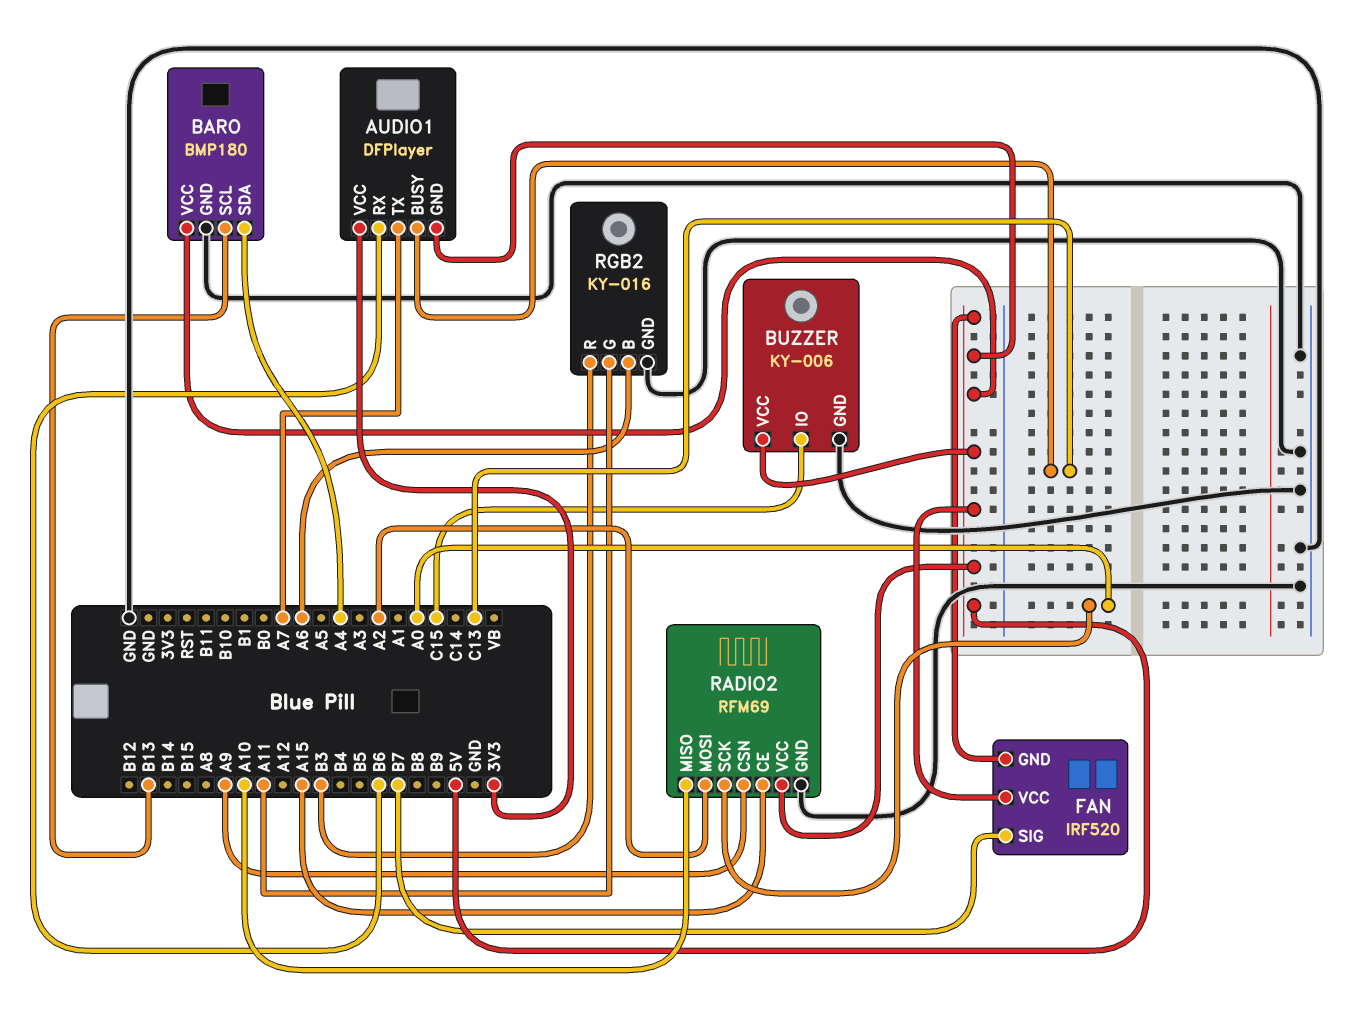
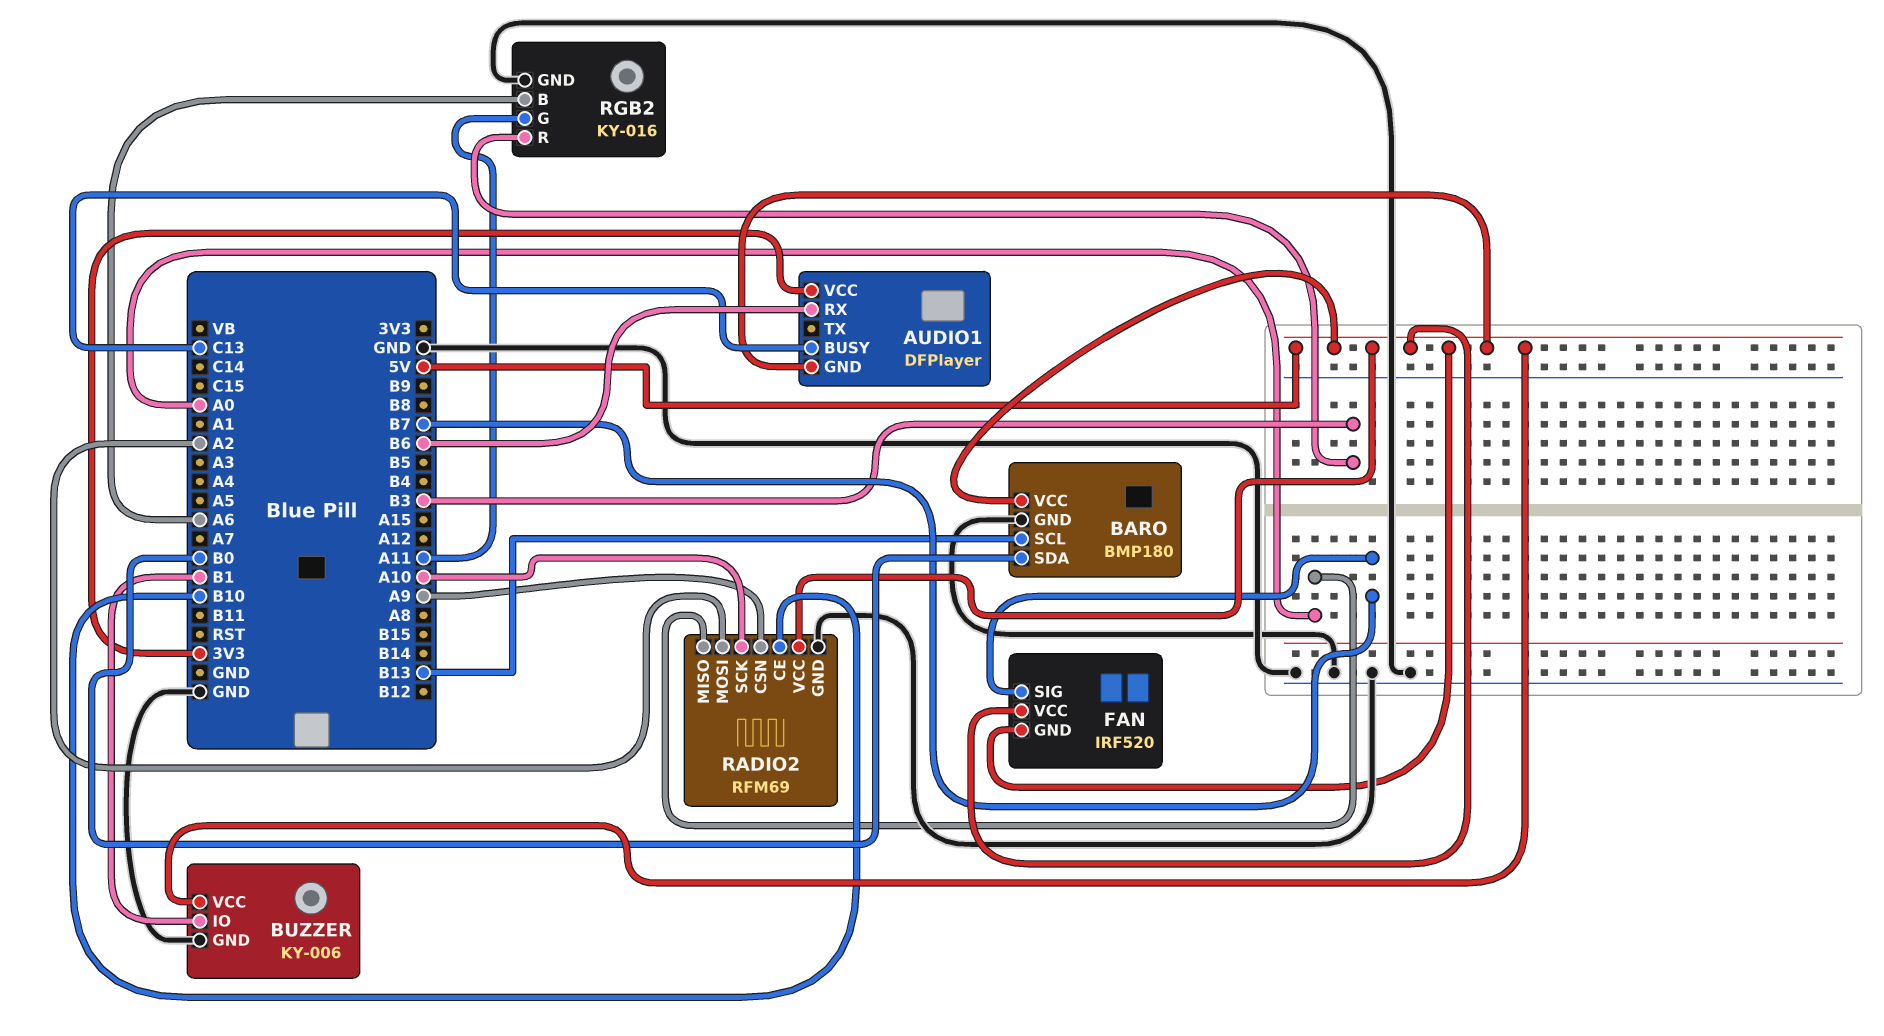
AUDIO1 pin TX: A7 -> none
BARO pin SDA: A4 -> B0
BUZZER pin IO: C15 -> B1
RADIO2 pin CE: A15 -> B10
RADIO2 pin MISO: A10 -> A0
RADIO2 pin SCK: A0 -> A10

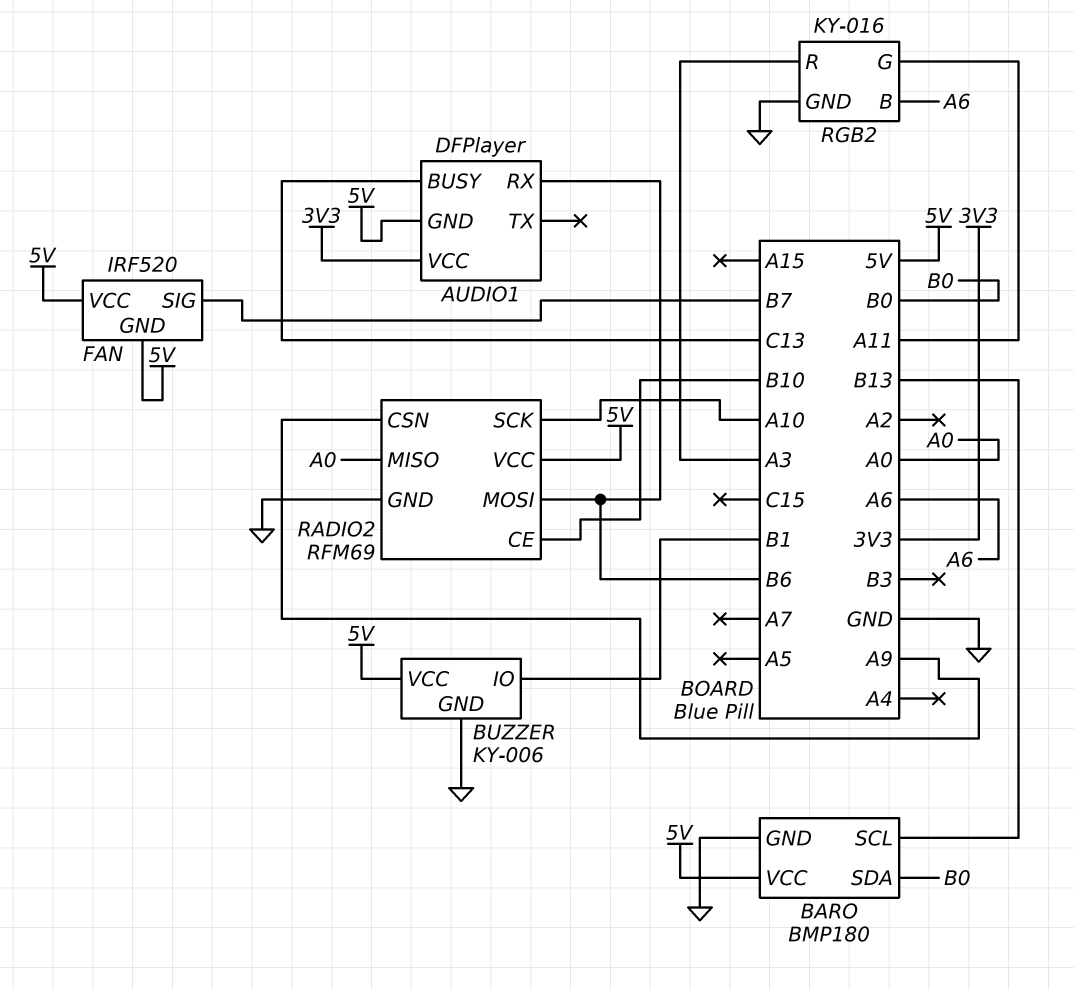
RADIO2 pin MOSI: A2 -> B6
RGB2 pin R: B3 -> A3

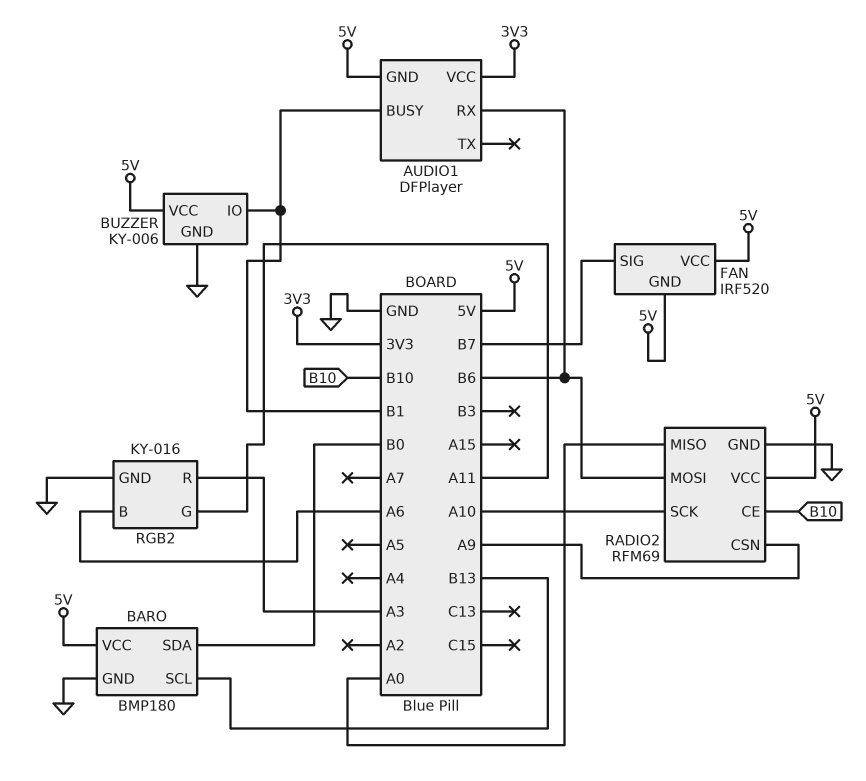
AUDIO1 pin BUSY: C13 -> B1

